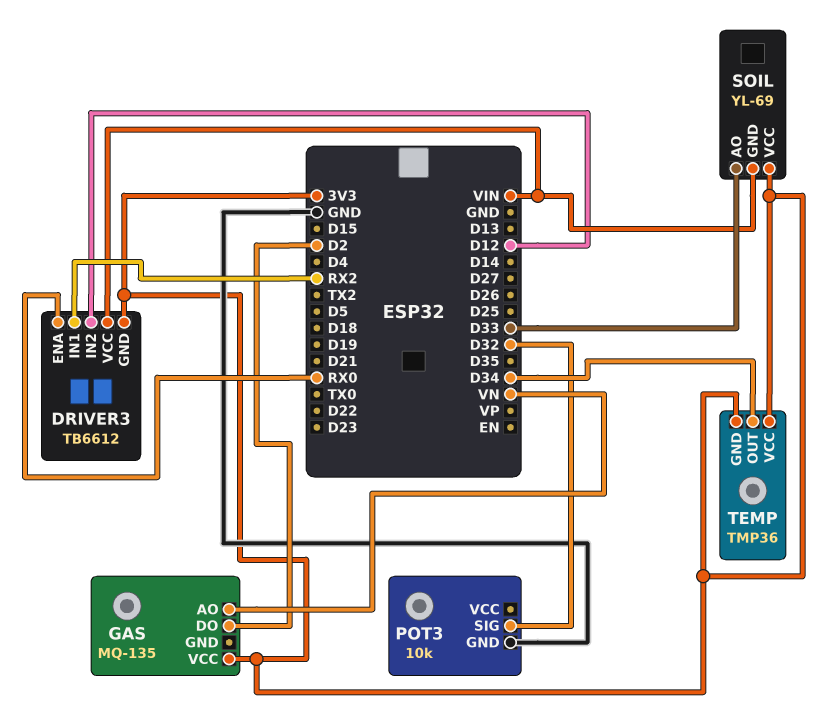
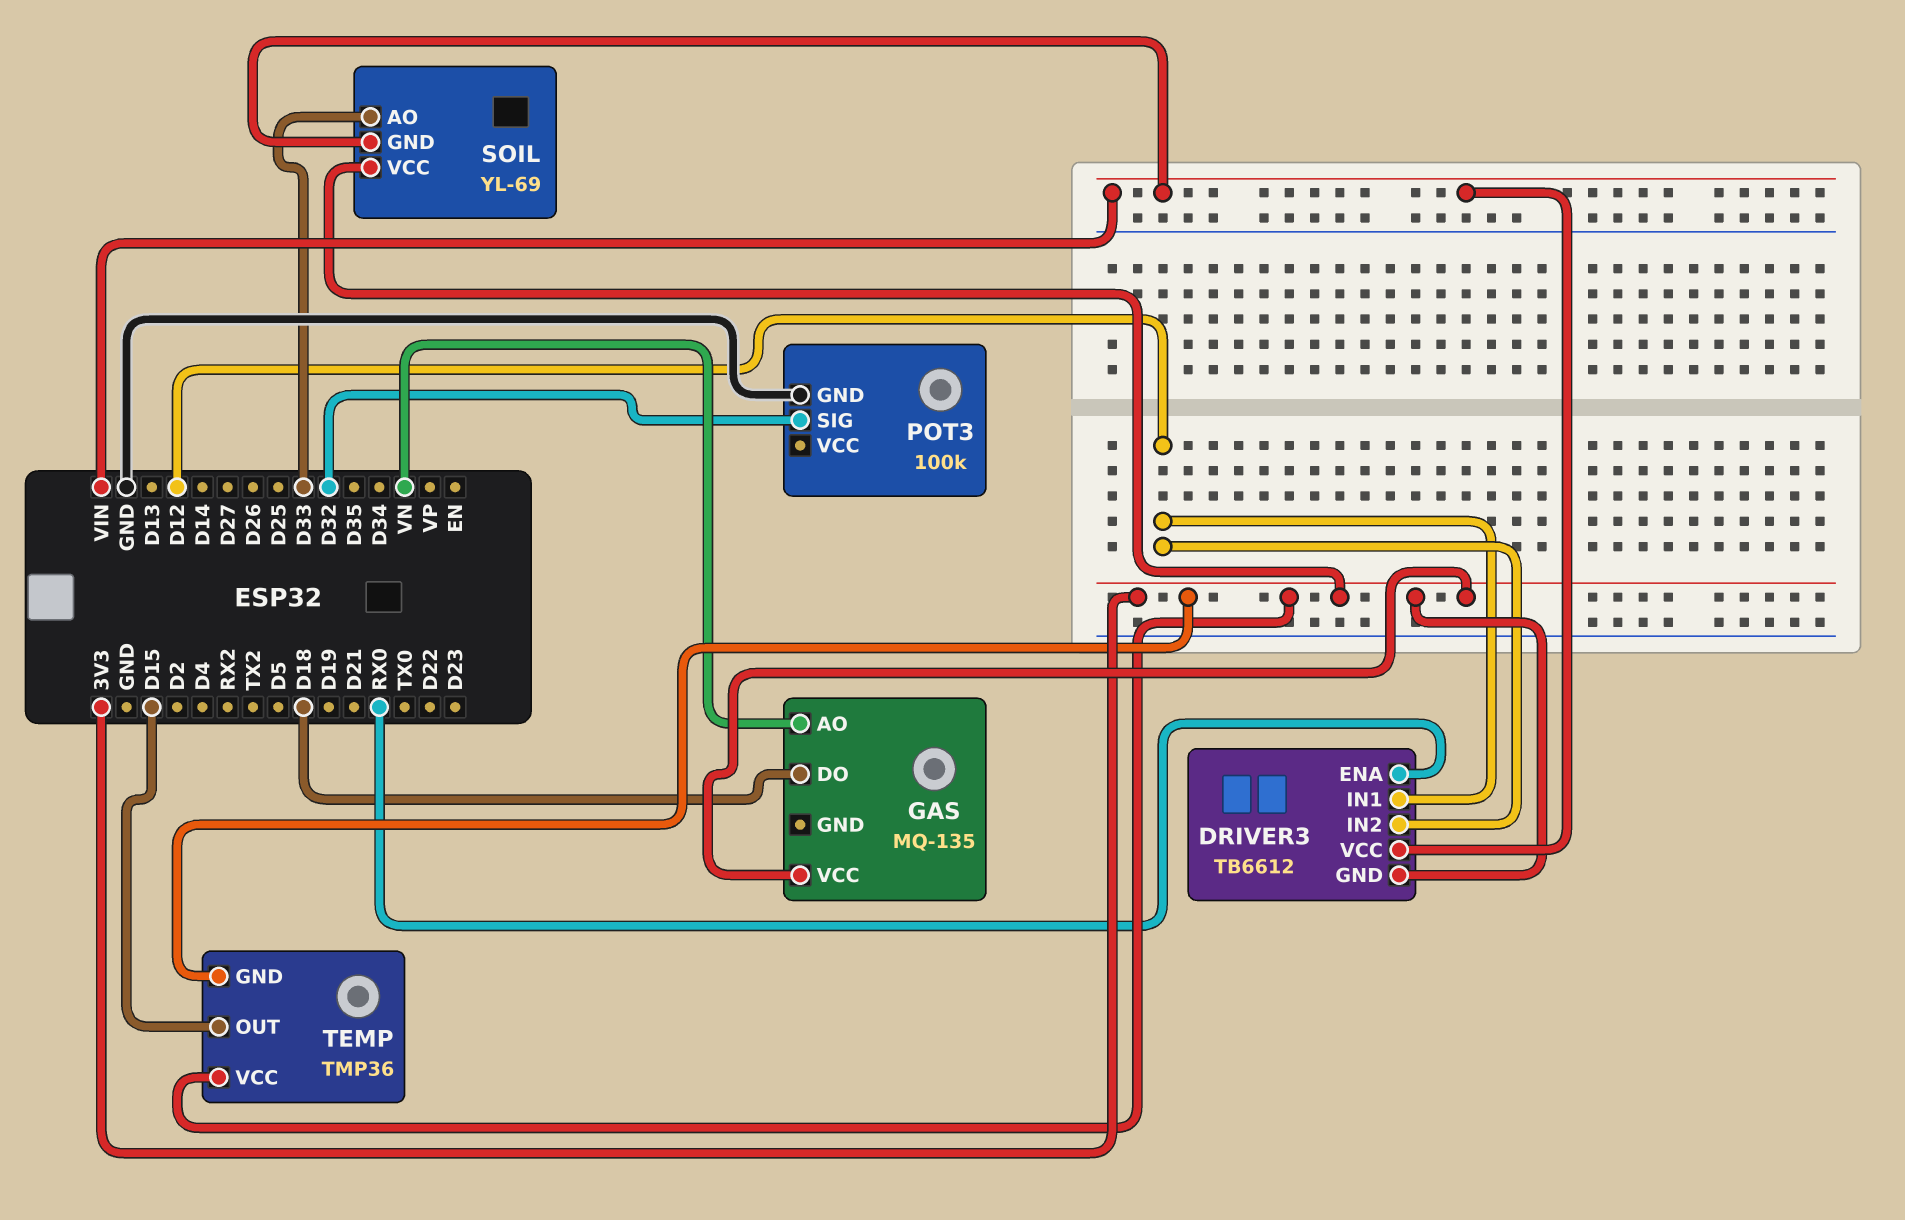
DRIVER3 pin IN1: RX2 -> D12
GAS pin DO: D2 -> D18
POT3: 10k -> 100k
TEMP pin OUT: D34 -> D15

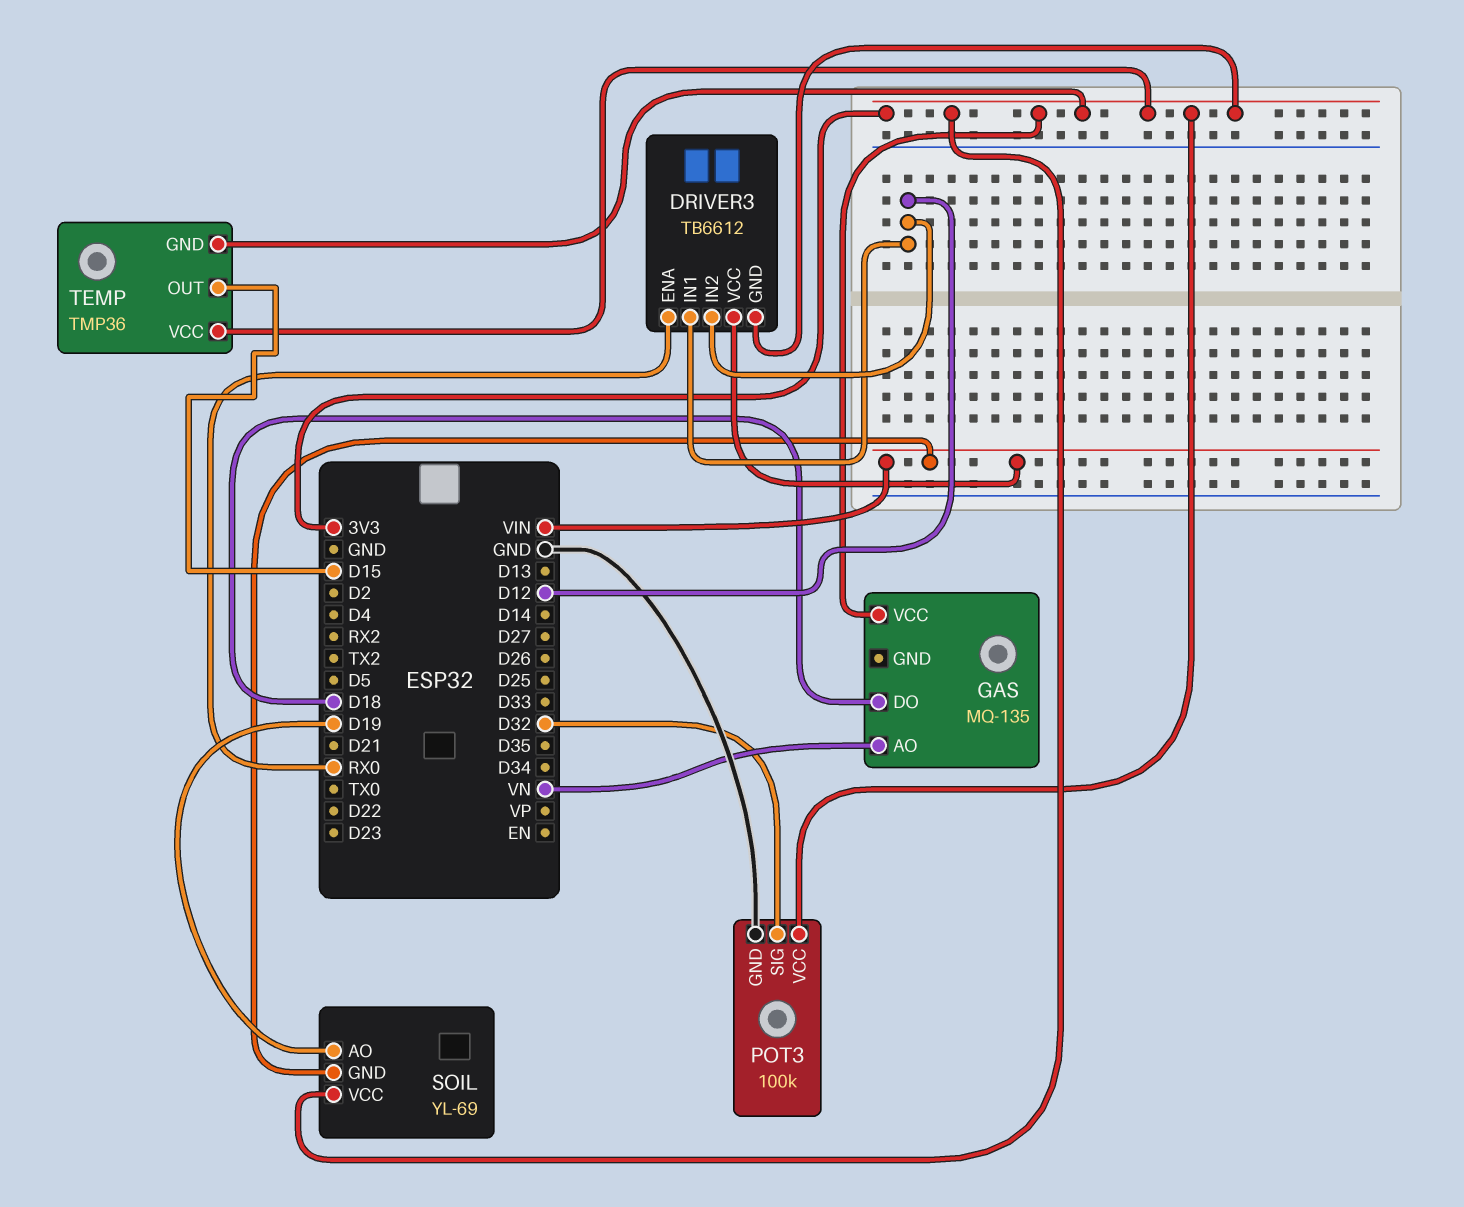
POT3 pin VCC: none -> 3V3
SOIL pin AO: D33 -> D19

